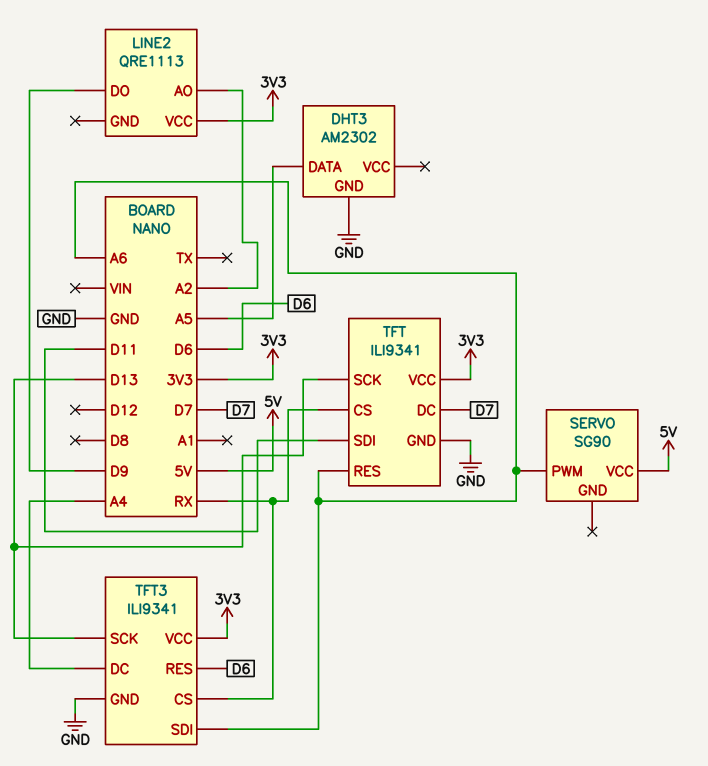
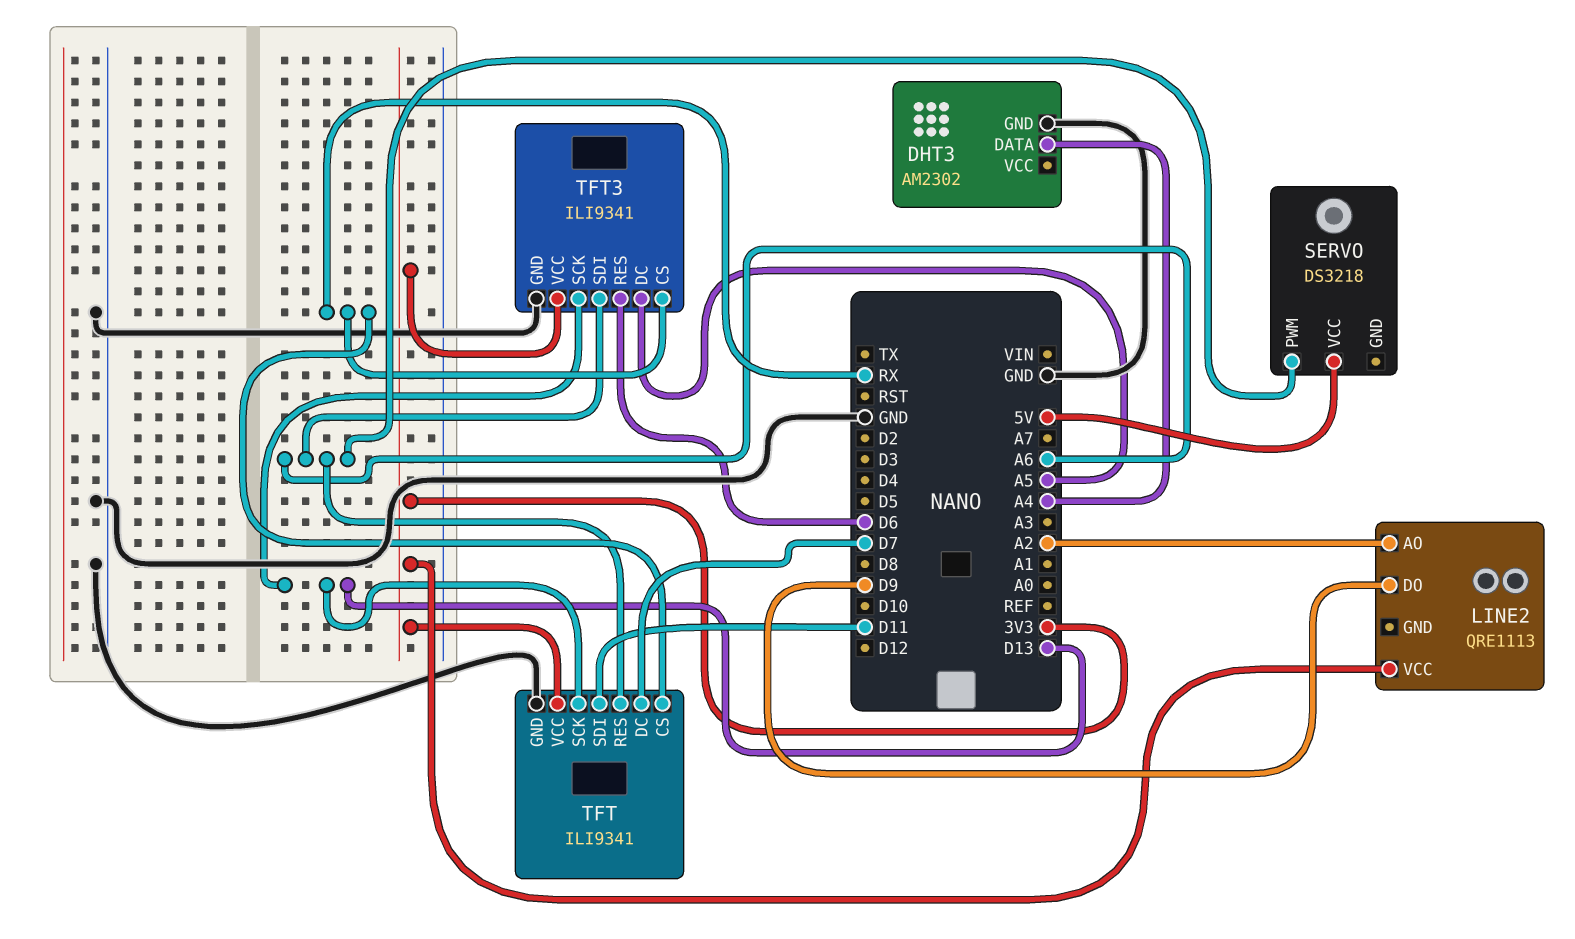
DHT3 pin DATA: A5 -> A4
SERVO: SG90 -> DS3218
TFT3 pin DC: A4 -> A5

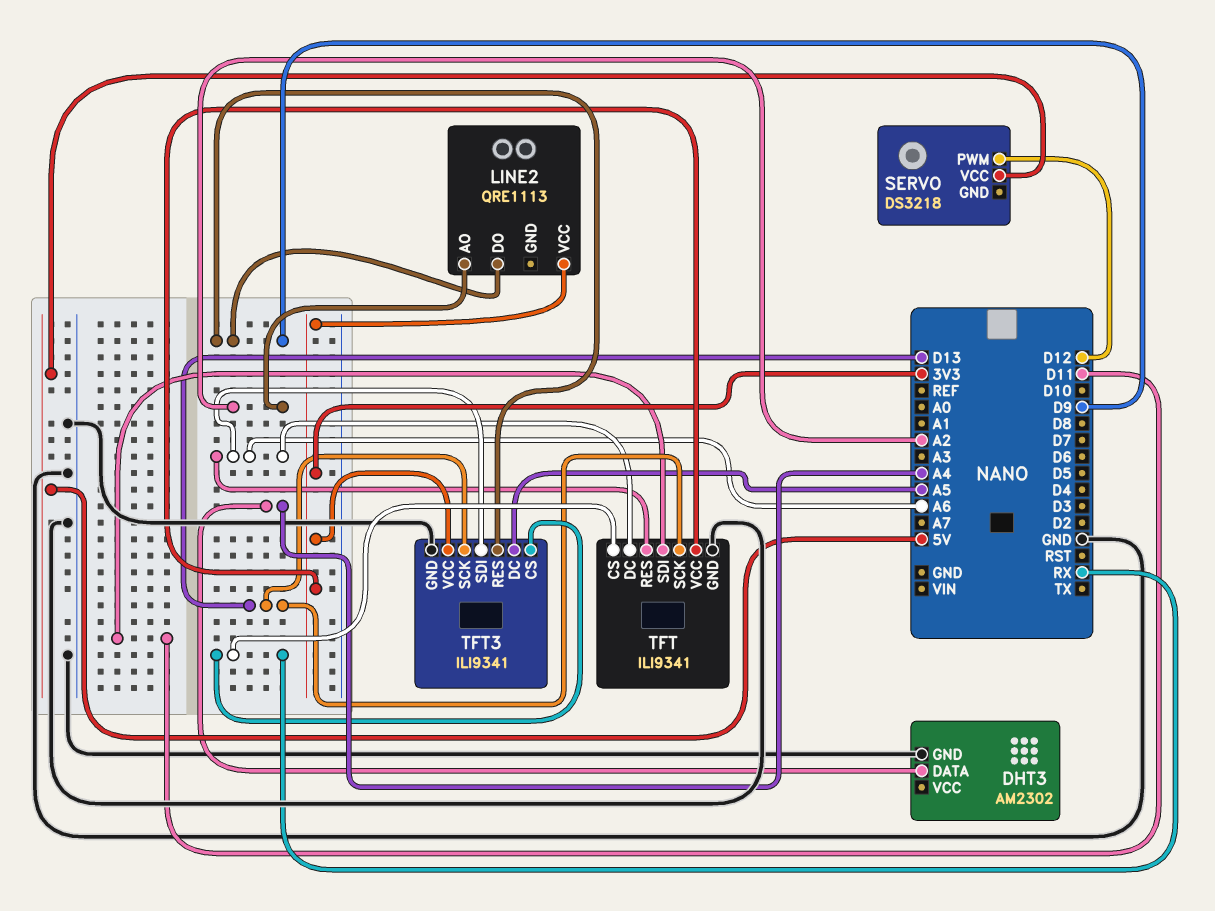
SERVO pin PWM: A6 -> D12
TFT pin DC: D7 -> A6
TFT3 pin RES: D6 -> D9

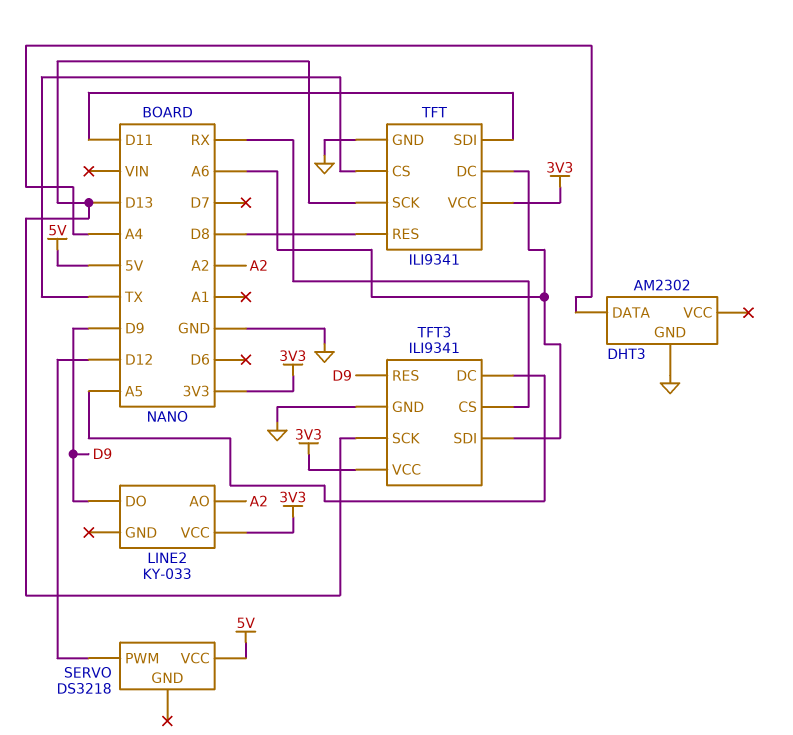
LINE2: QRE1113 -> KY-033
TFT pin CS: RX -> TX
TFT pin RES: A6 -> D8

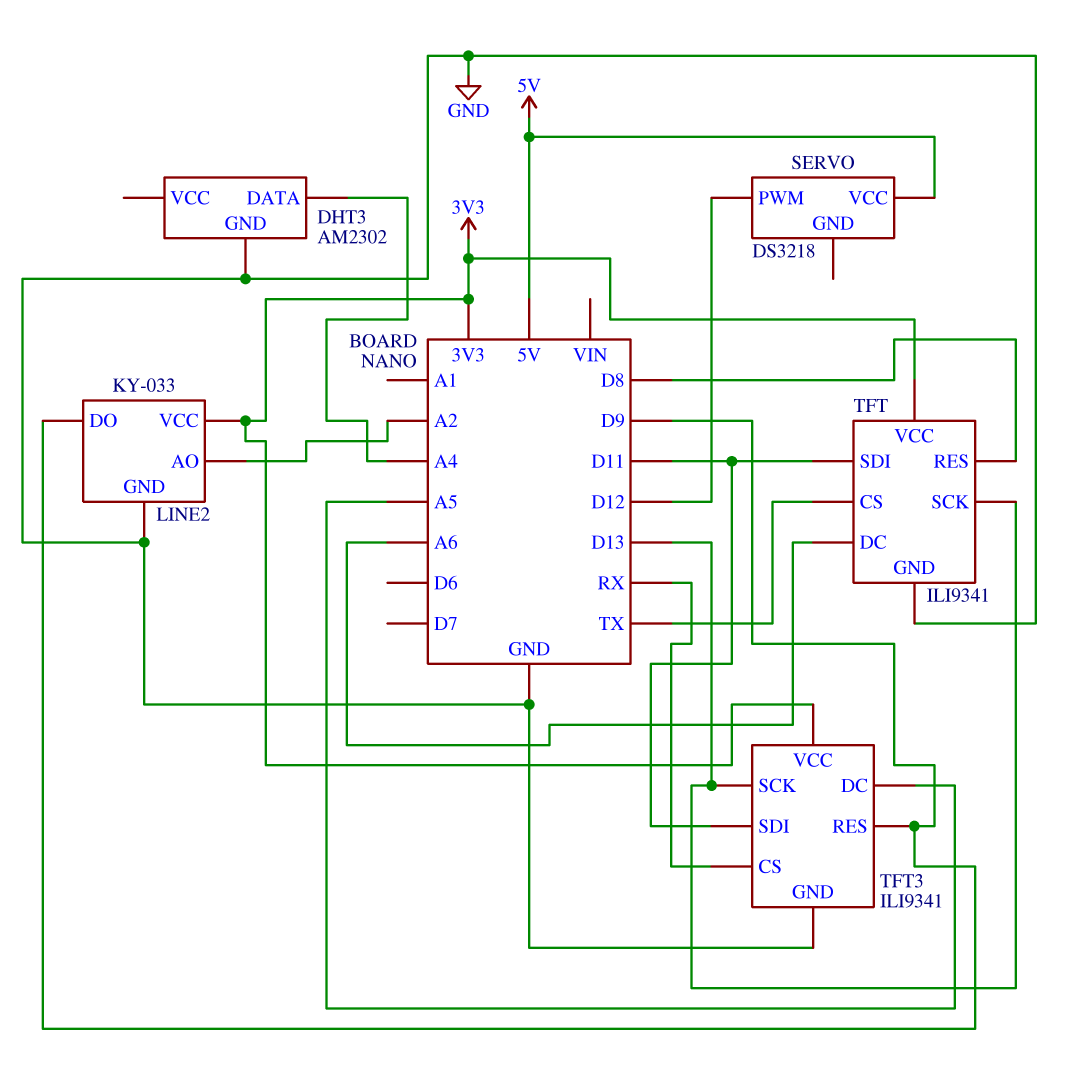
LINE2 pin GND: none -> GND
TFT3 pin SDI: A6 -> D11

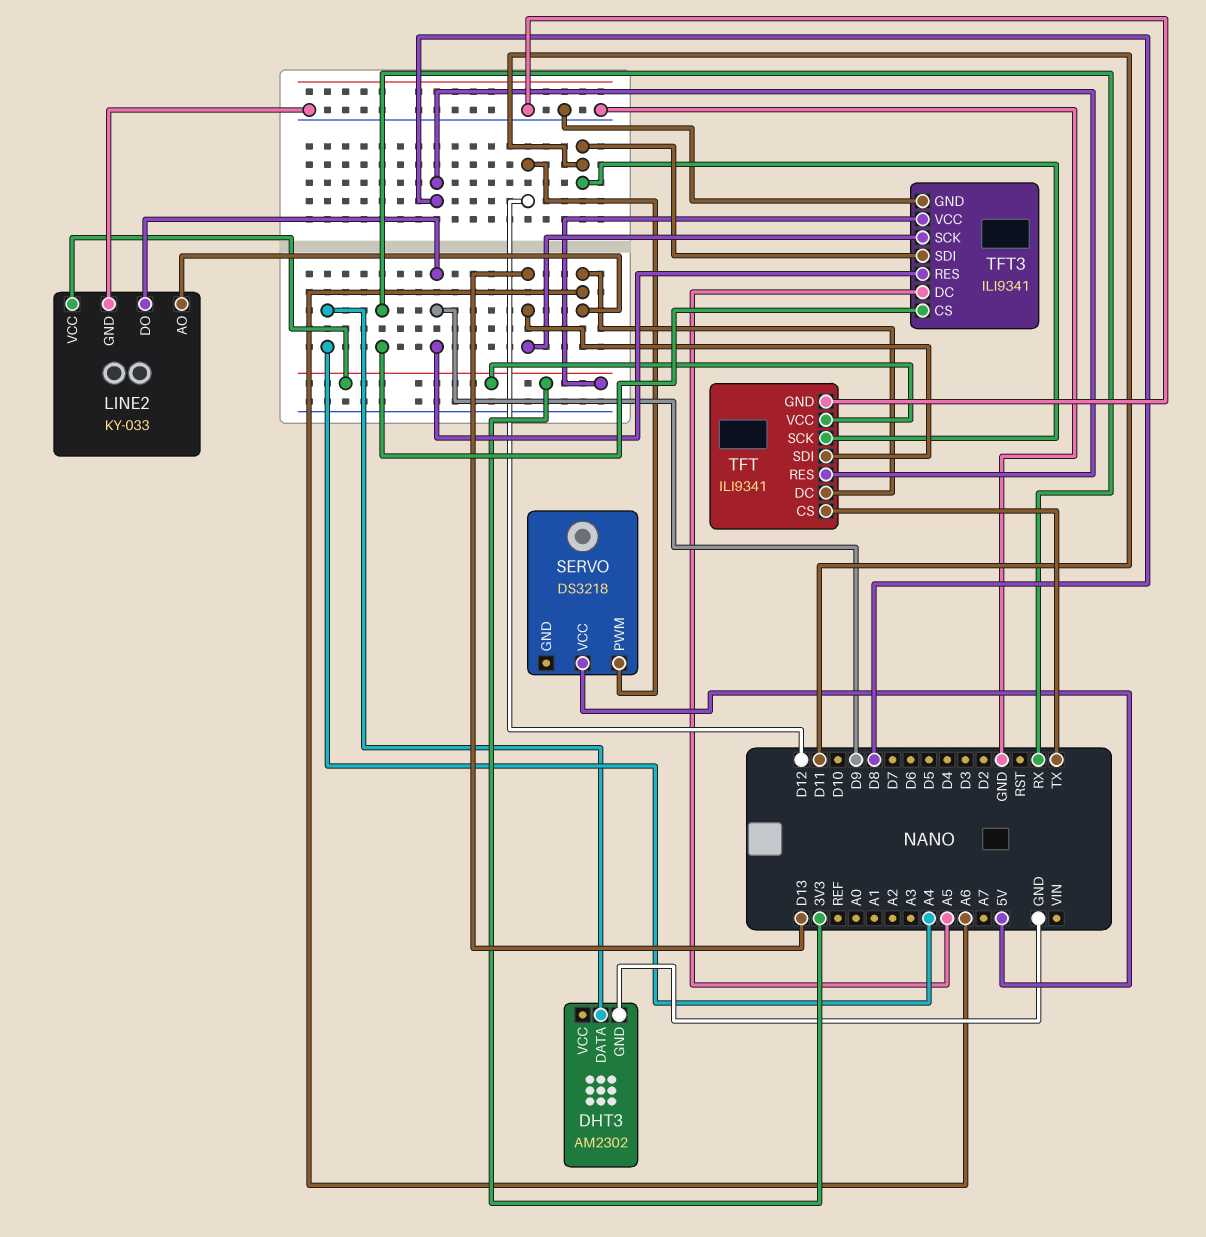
LINE2 pin AO: A2 -> A6
TFT pin SCK: D13 -> D11
TFT pin SDI: D11 -> D13

